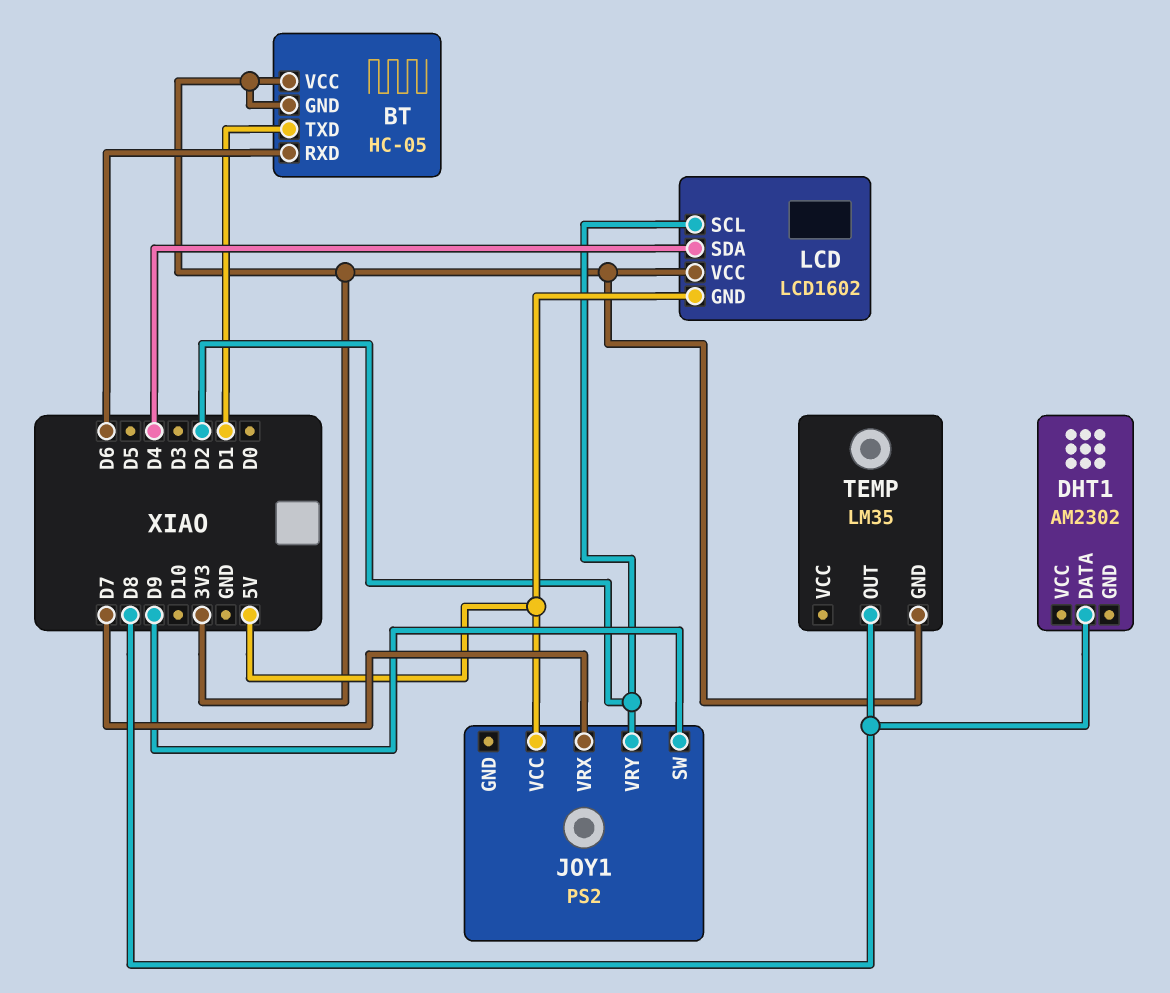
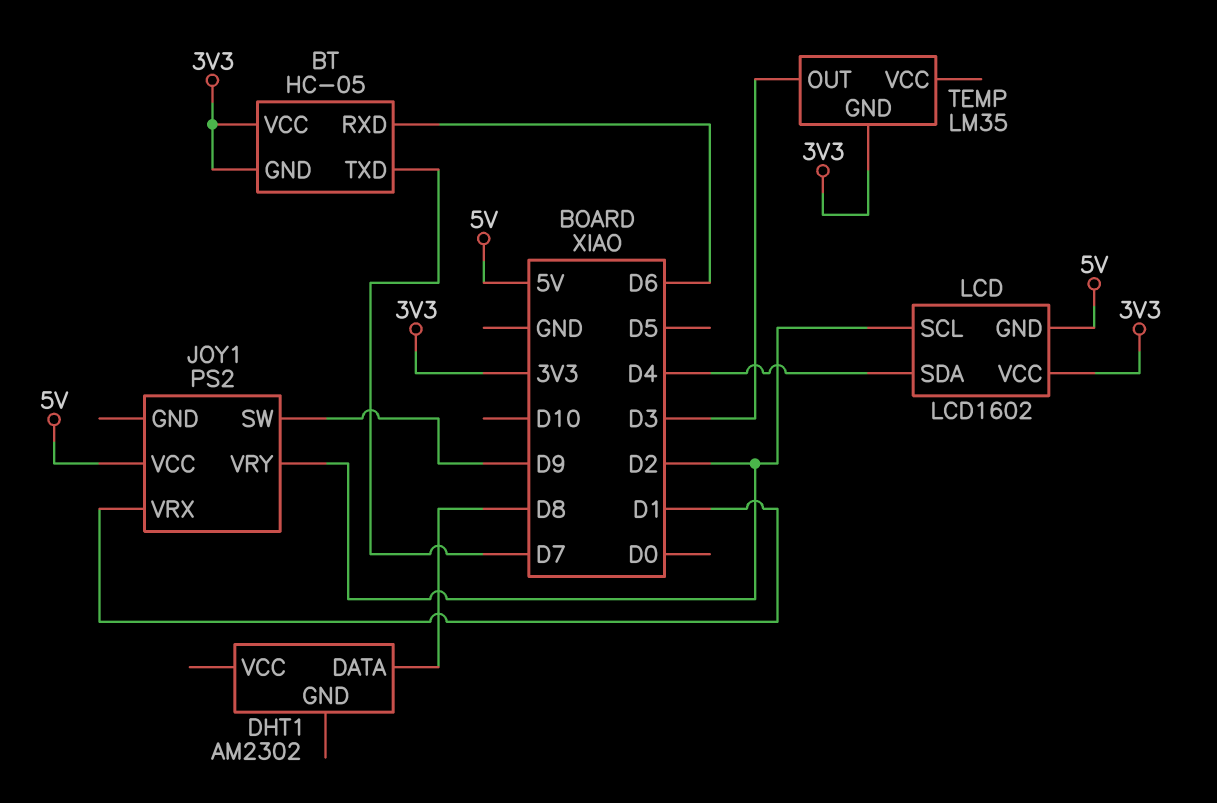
BT pin TXD: D1 -> D7
JOY1 pin VRX: D7 -> D1
TEMP pin OUT: D8 -> D3

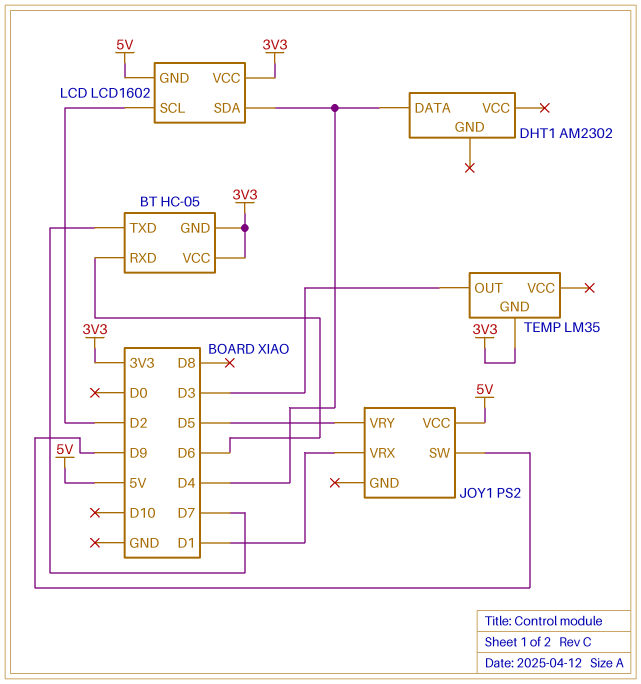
DHT1 pin DATA: D8 -> D4
JOY1 pin VRY: D2 -> D5

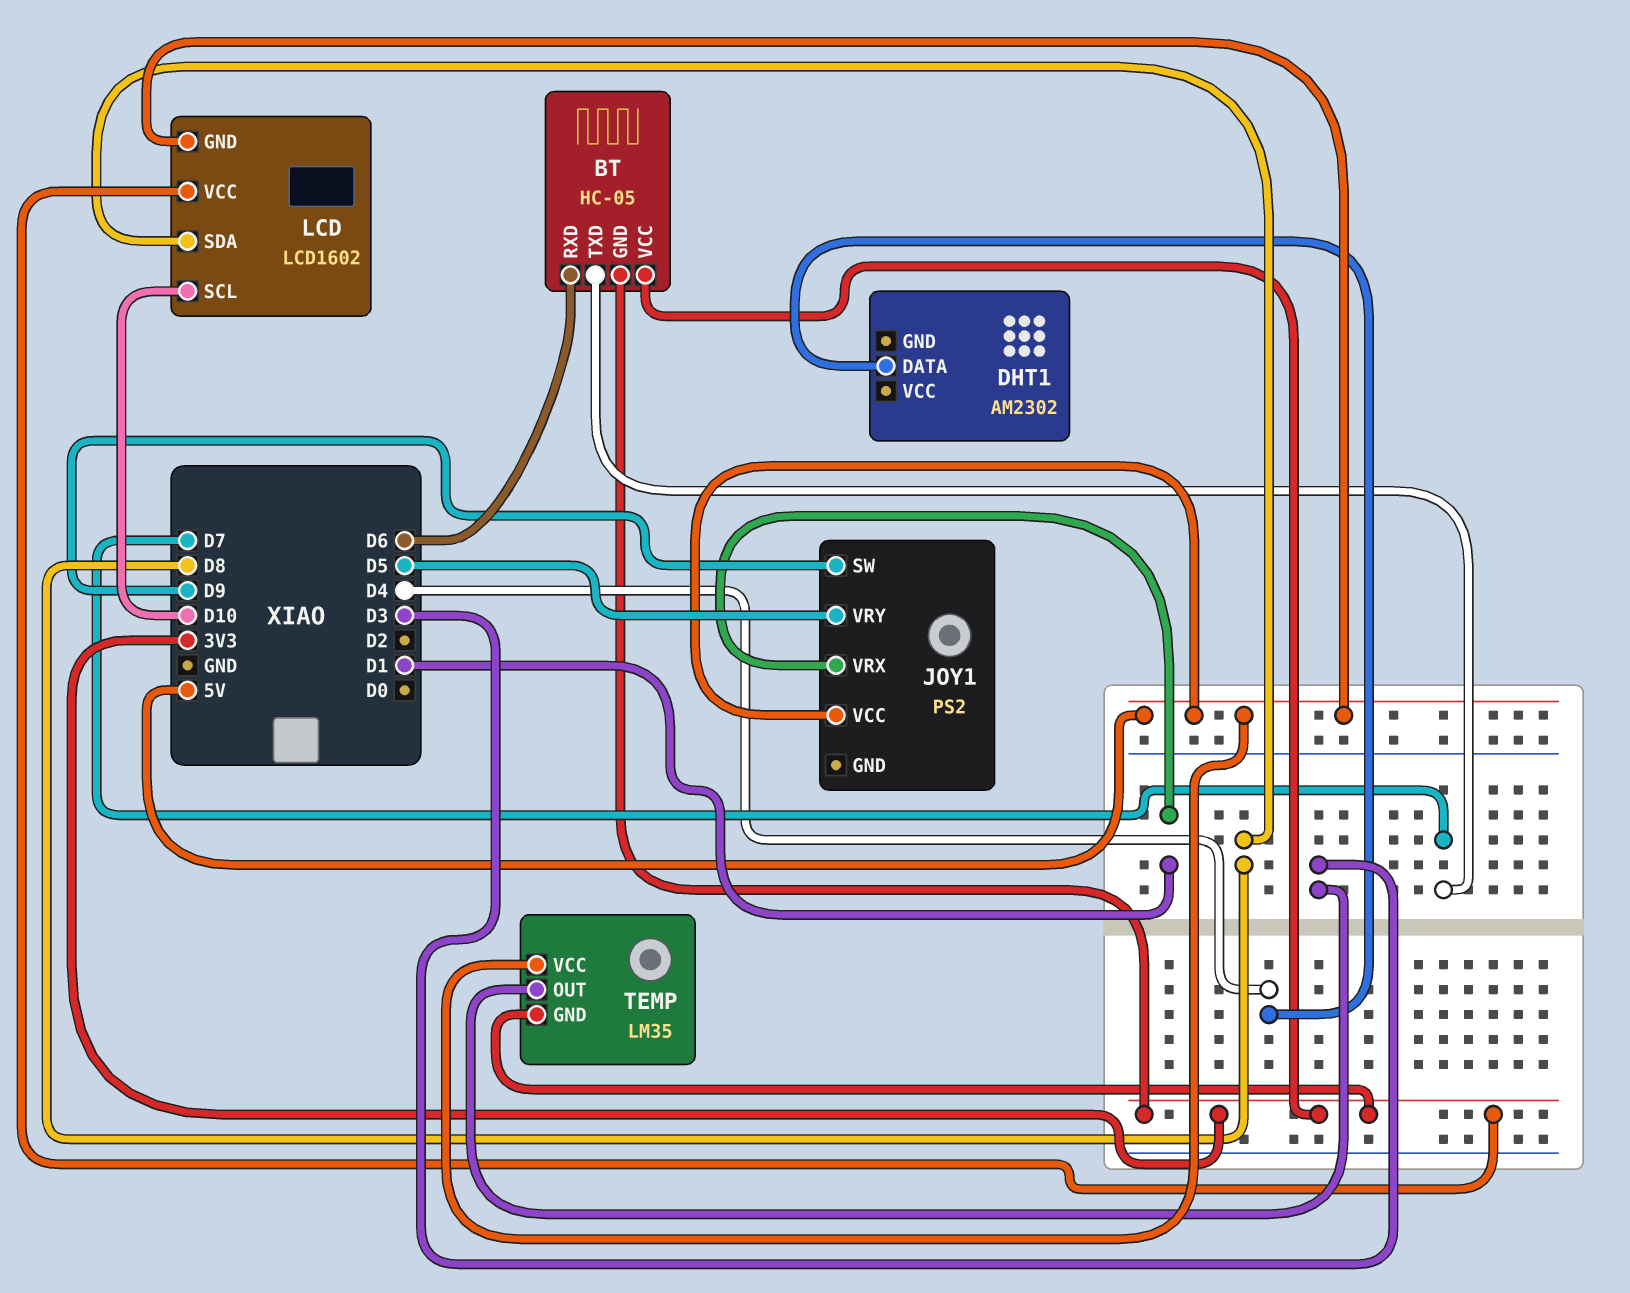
LCD pin SCL: D2 -> D10
LCD pin SDA: D4 -> D8
TEMP pin VCC: none -> 5V

